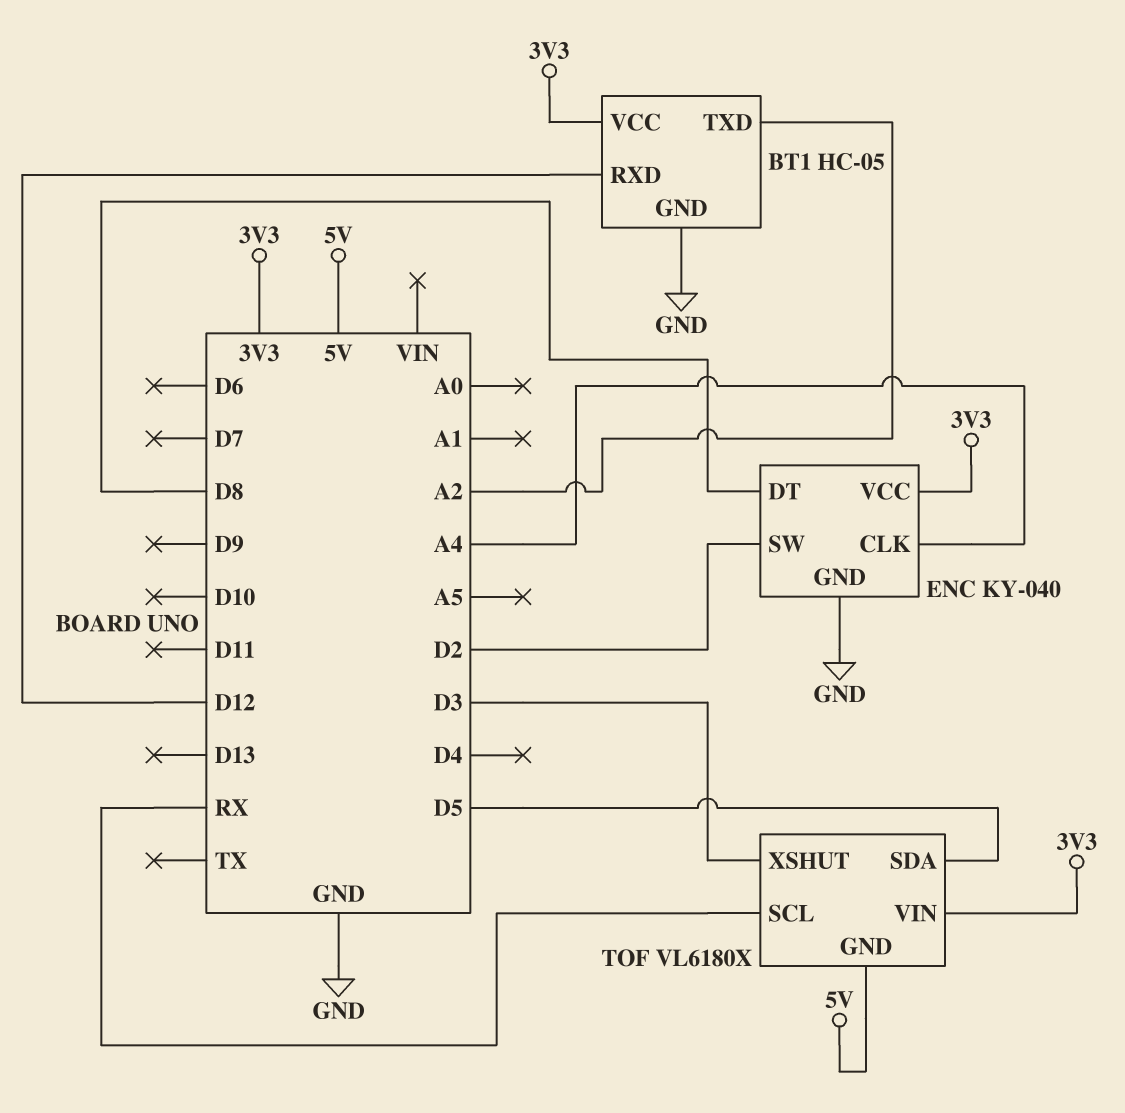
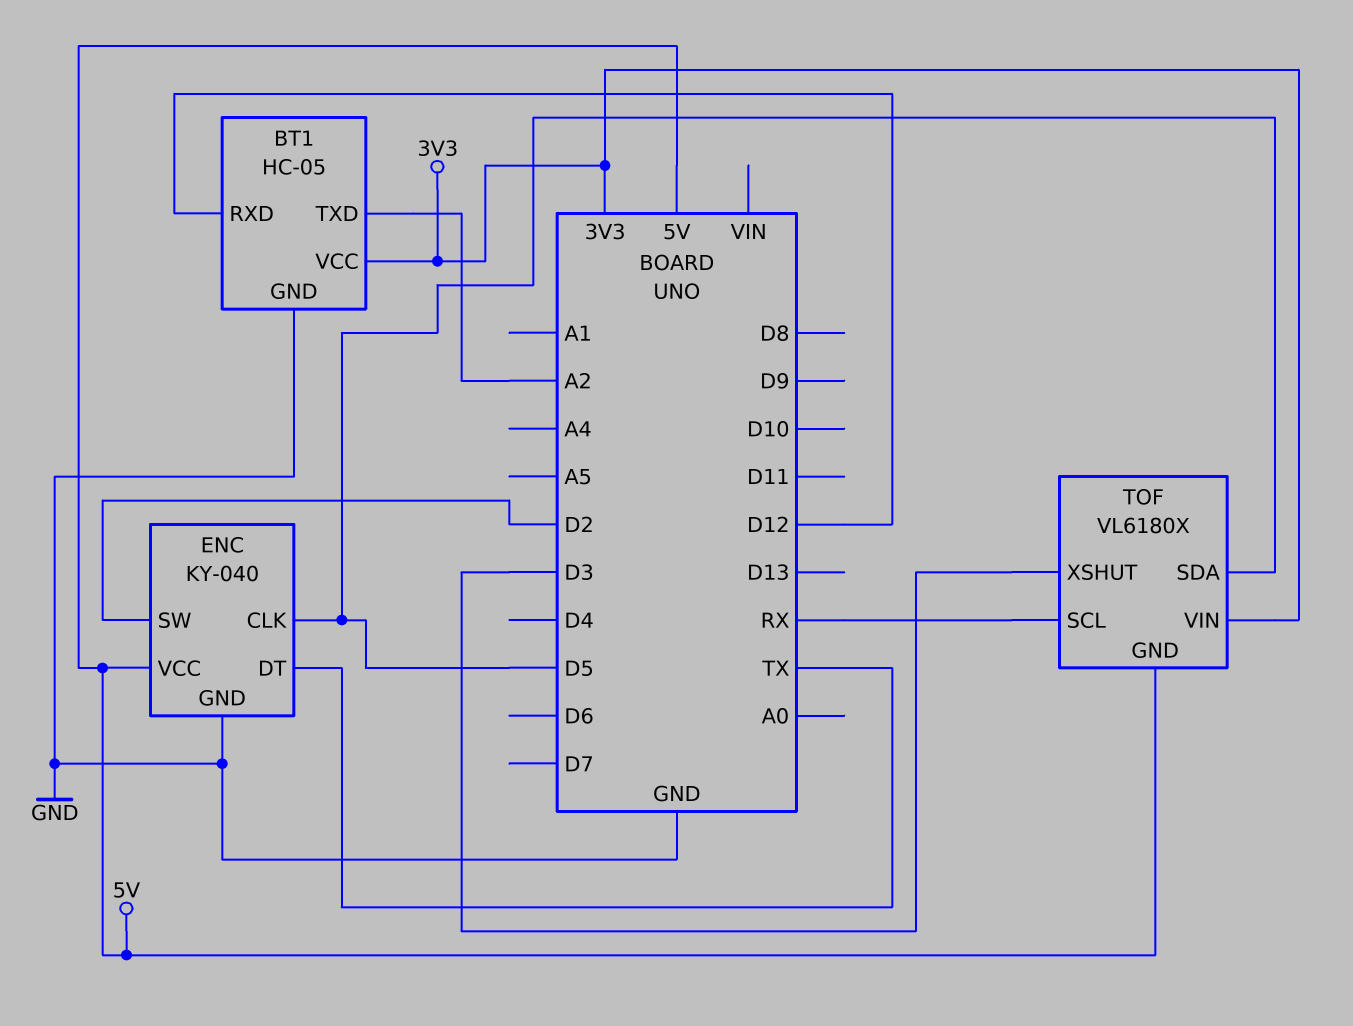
ENC pin CLK: A4 -> D5
ENC pin DT: D8 -> TX
ENC pin VCC: 3V3 -> 5V

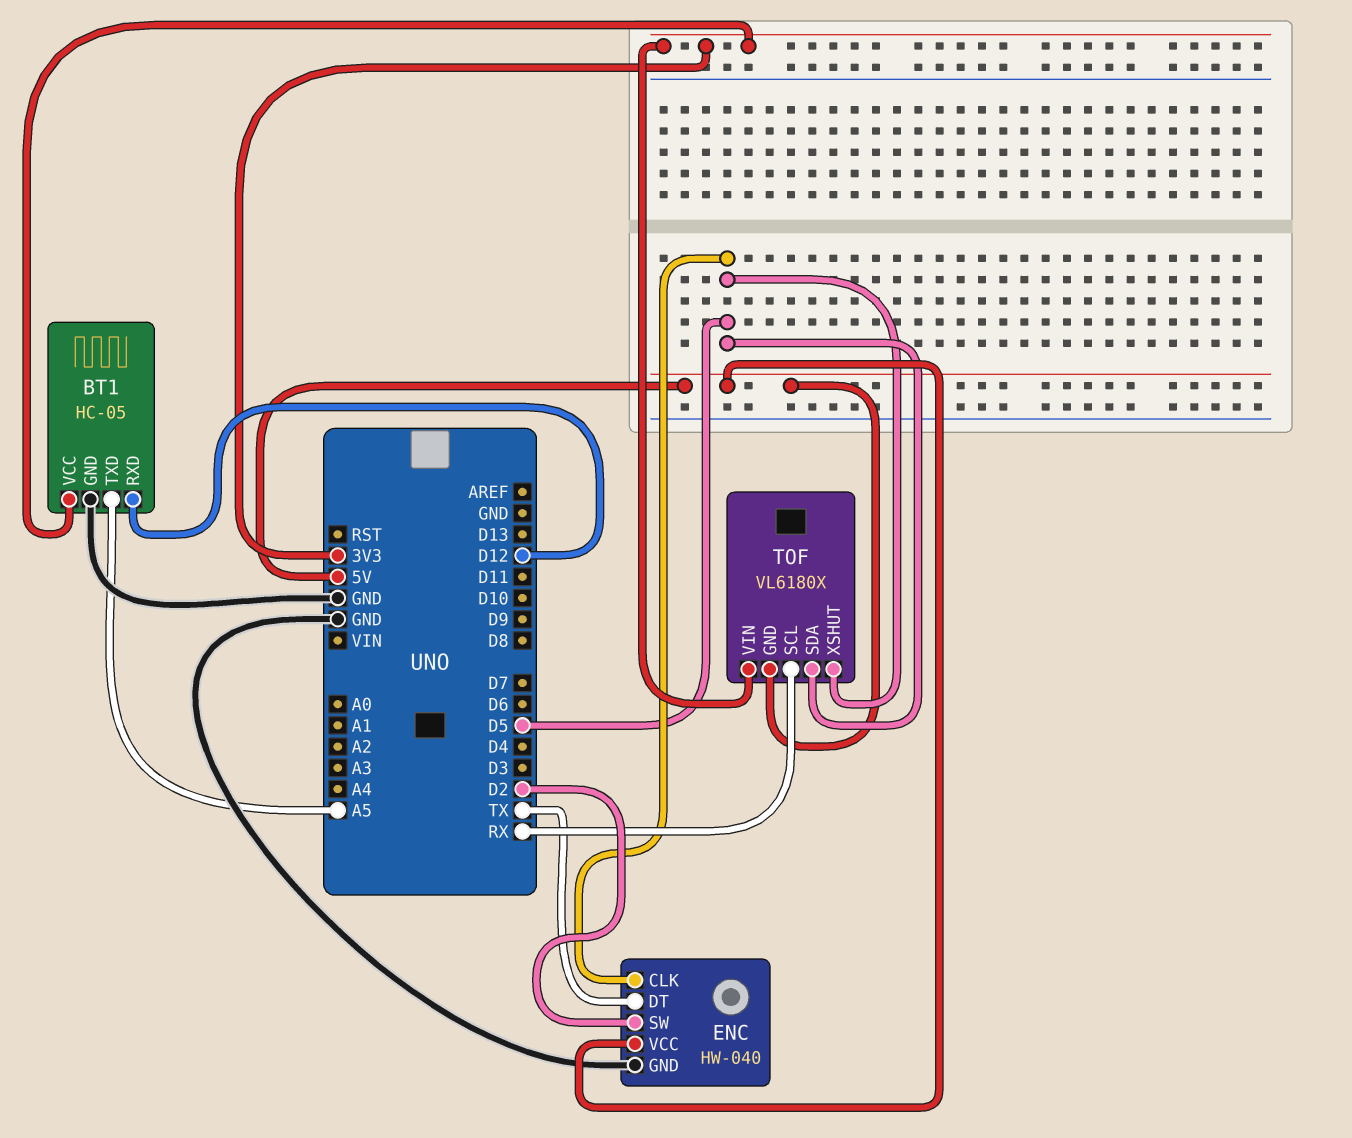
BT1 pin TXD: A2 -> A5
ENC: KY-040 -> HW-040
TOF pin XSHUT: D3 -> D5

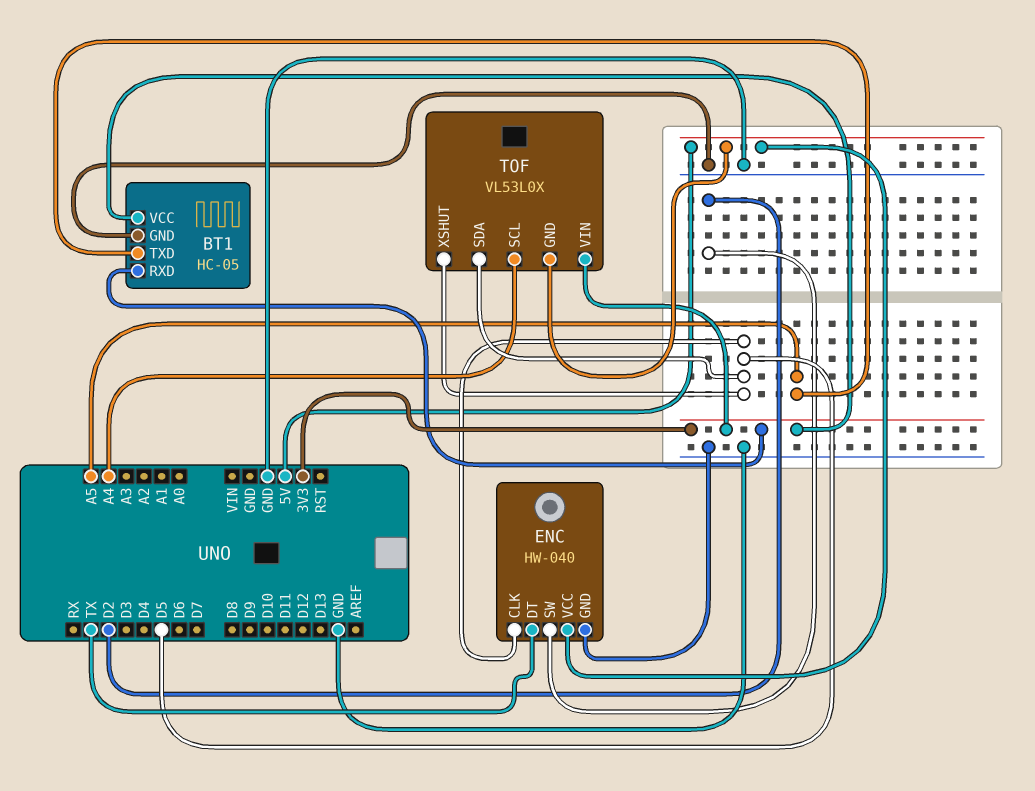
BT1 pin RXD: D12 -> 3V3
TOF: VL6180X -> VL53L0X
TOF pin SCL: RX -> A4

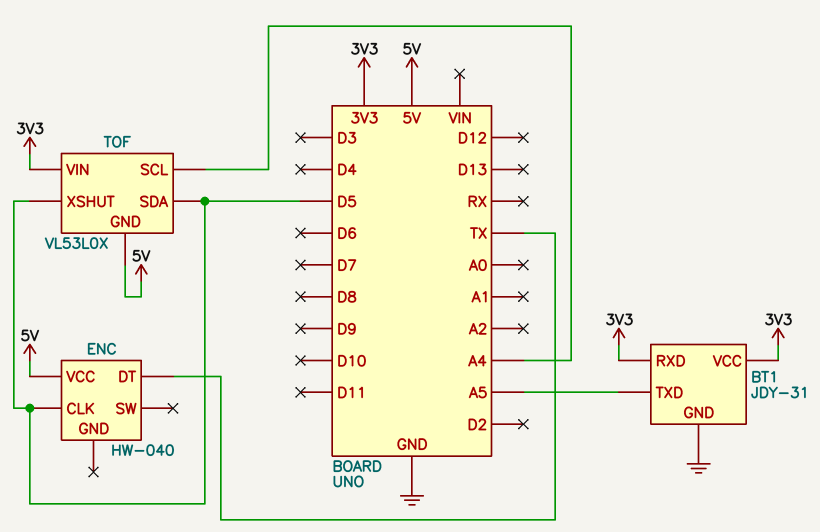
BT1: HC-05 -> JDY-31
ENC pin GND: GND -> none
ENC pin SW: D2 -> none

